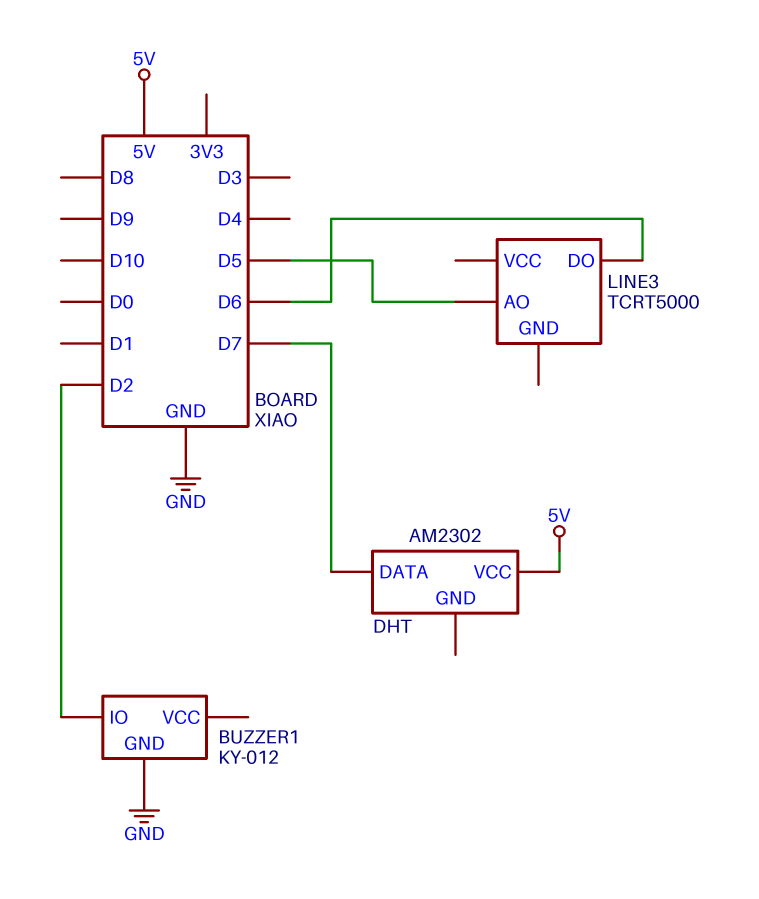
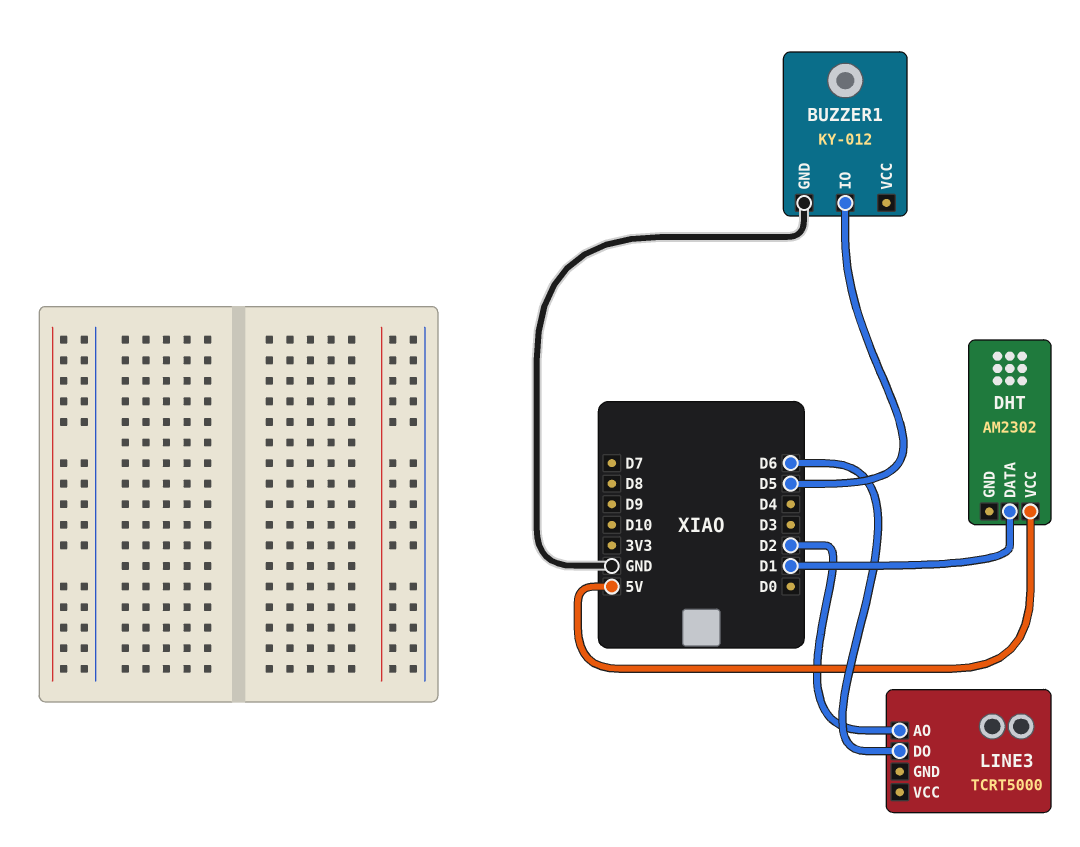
BUZZER1 pin IO: D2 -> D5
DHT pin DATA: D7 -> D1
LINE3 pin AO: D5 -> D2

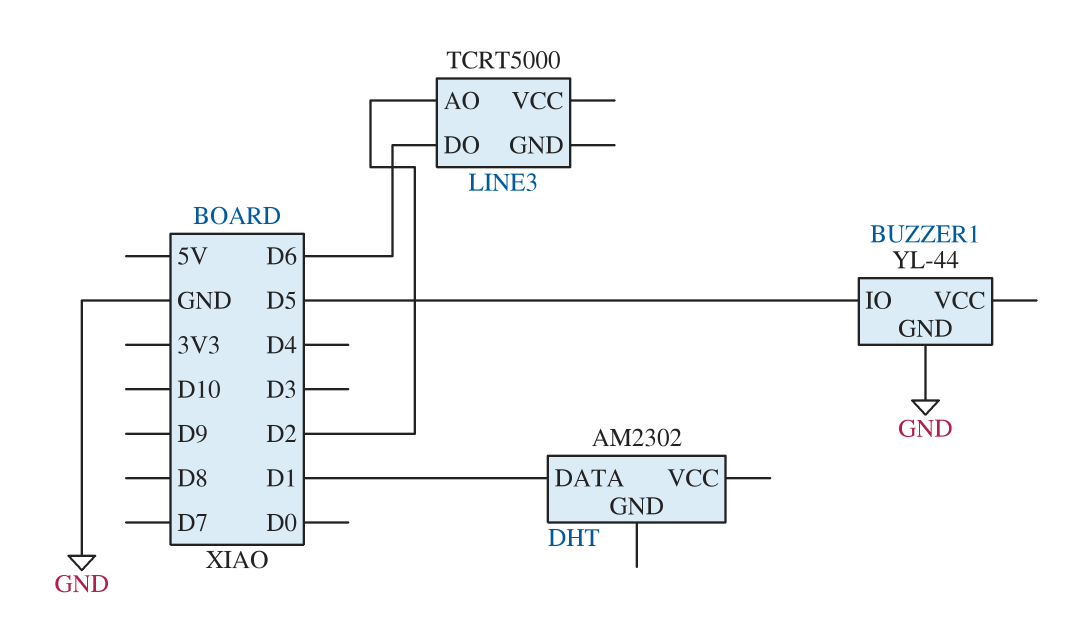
BUZZER1: KY-012 -> YL-44
DHT pin VCC: 5V -> none

